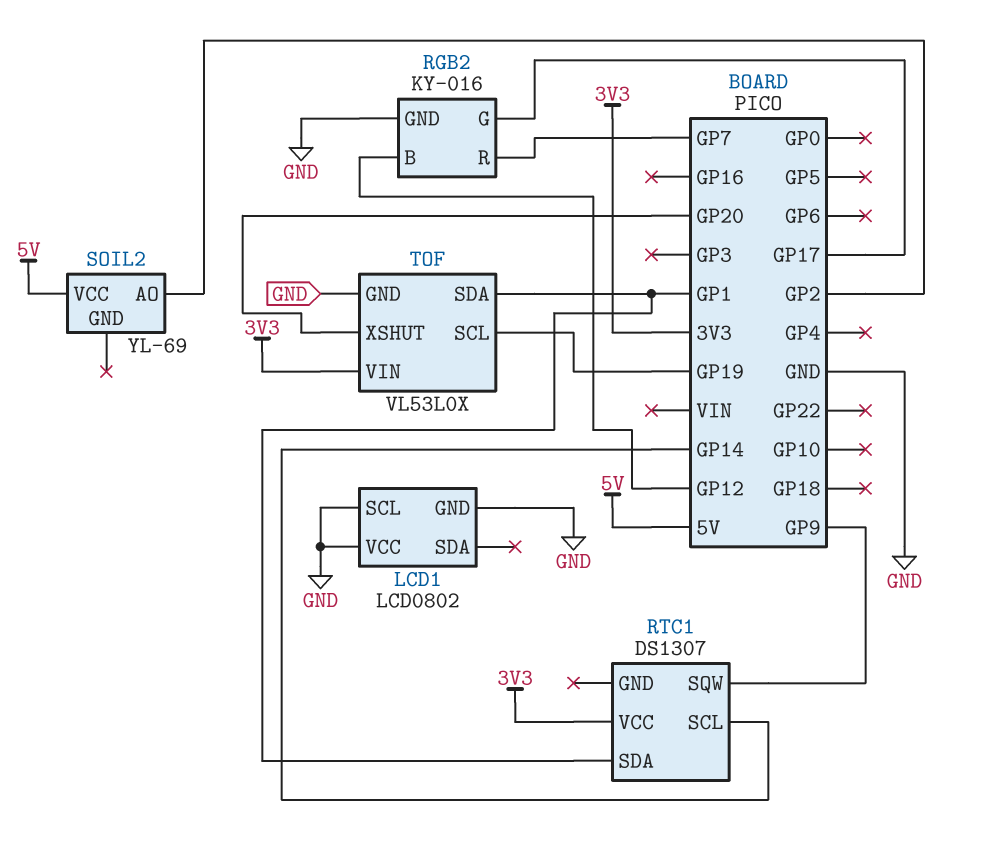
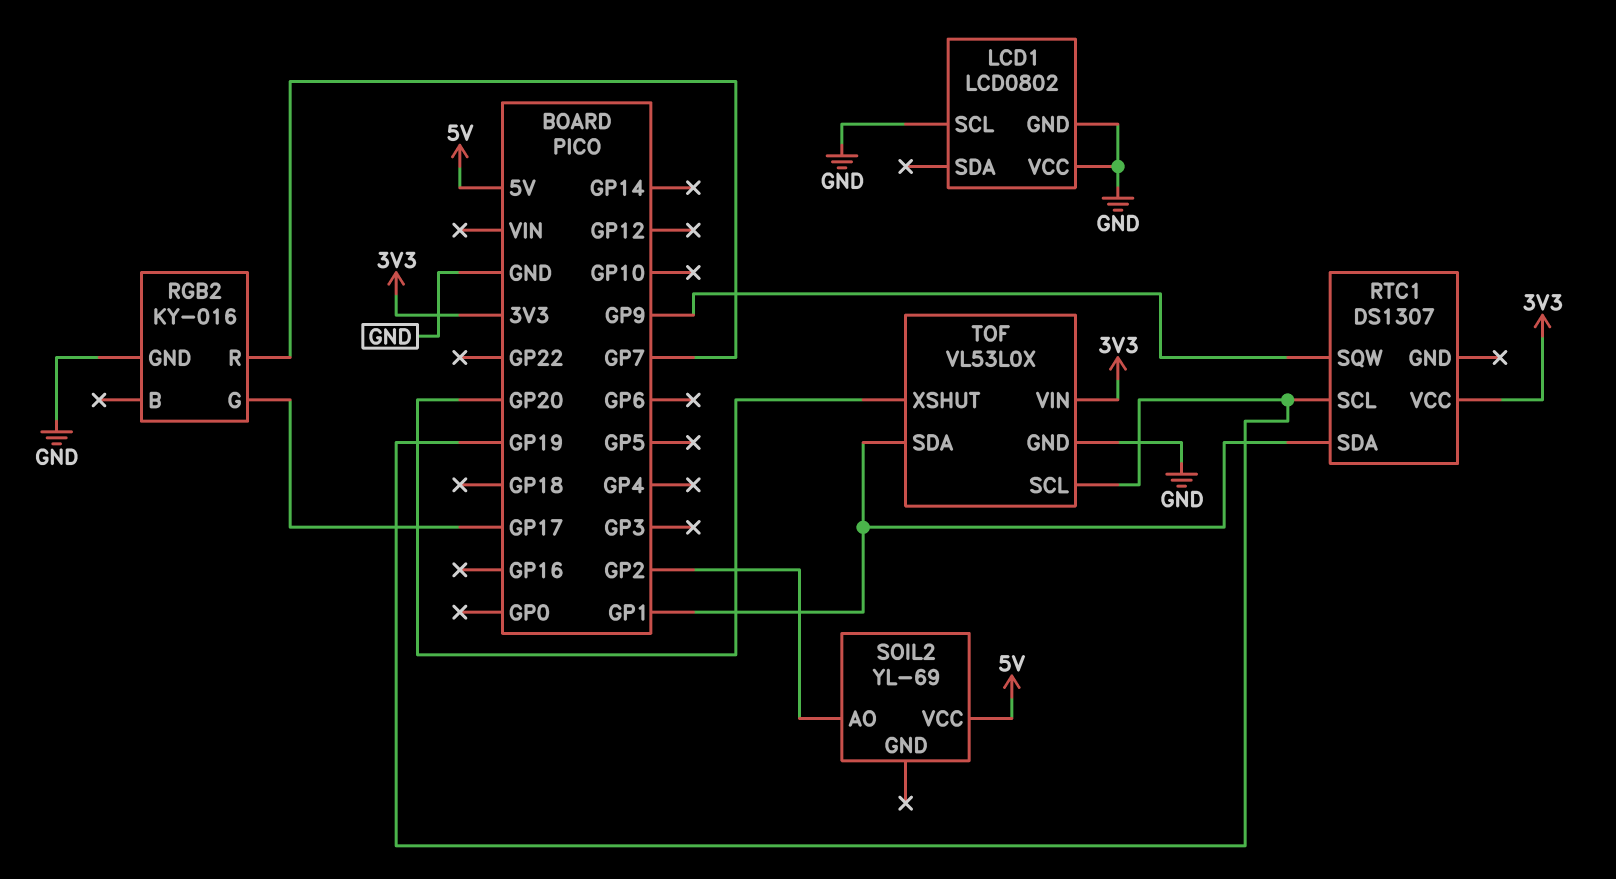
RGB2 pin B: GP12 -> none
RTC1 pin SCL: GP14 -> GP19

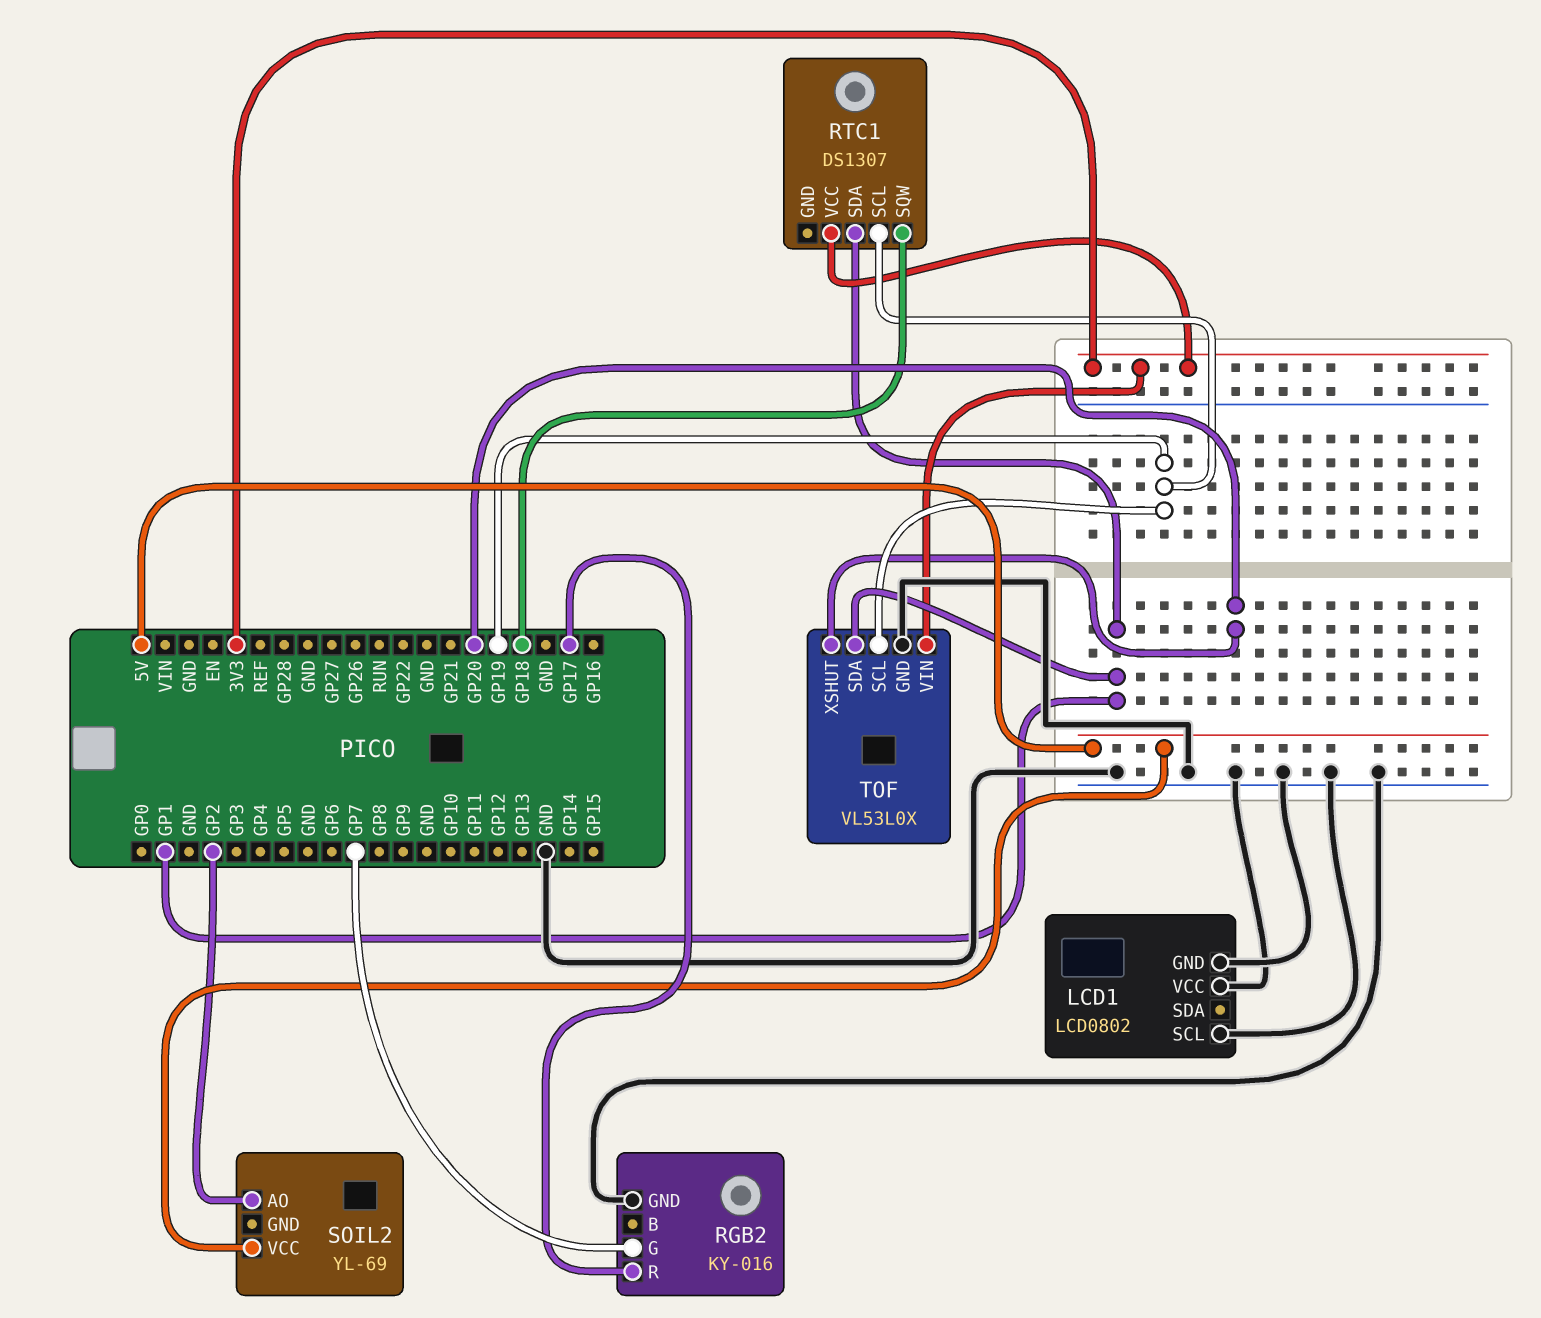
RGB2 pin G: GP17 -> GP7
RGB2 pin R: GP7 -> GP17
RTC1 pin SQW: GP9 -> GP18

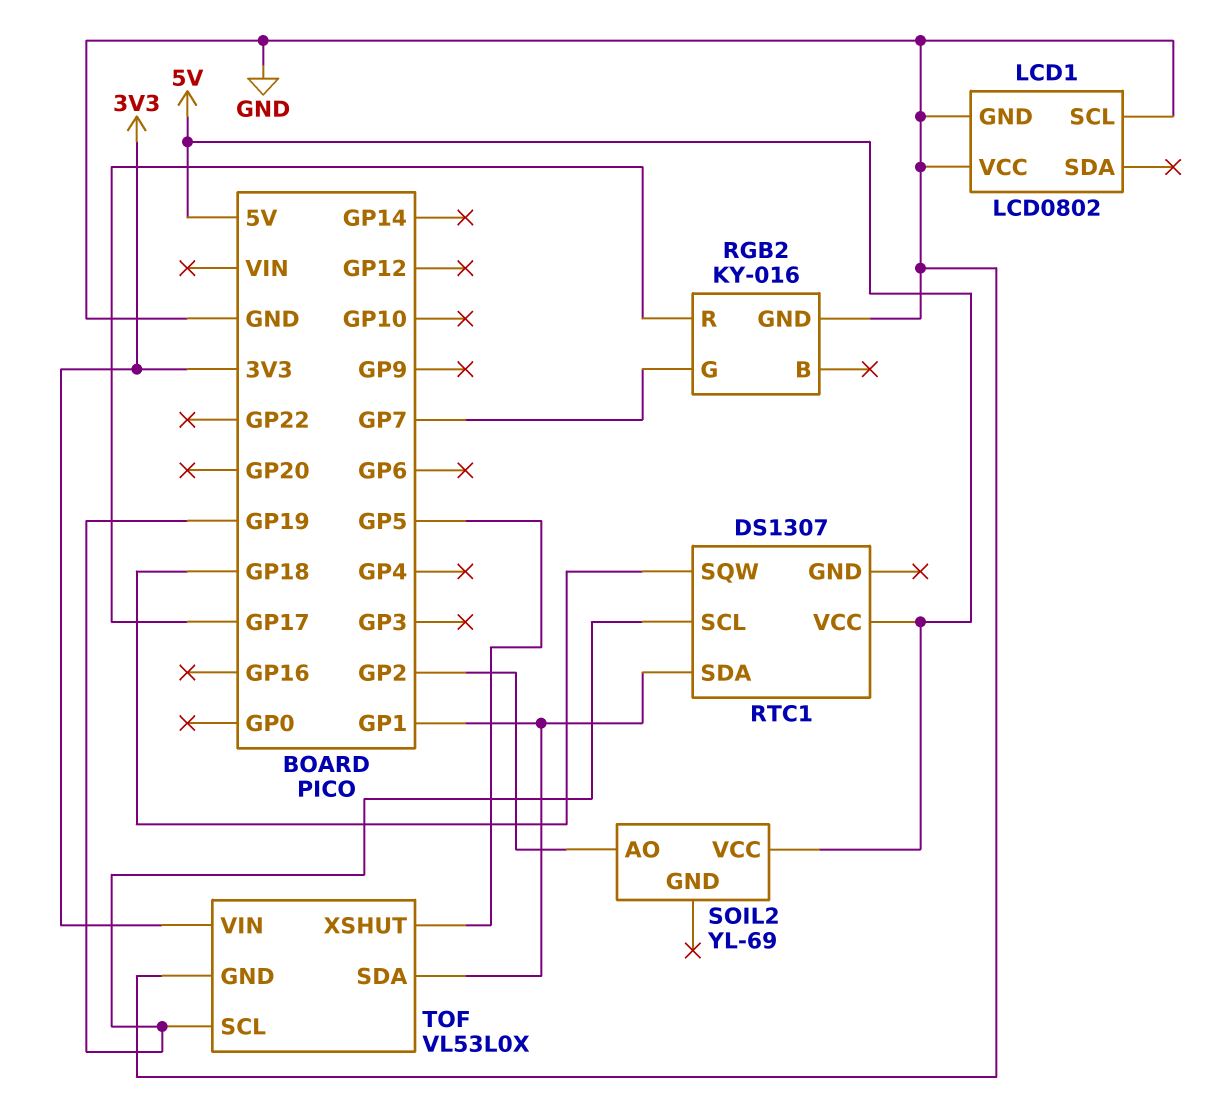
RTC1 pin VCC: 3V3 -> 5V
TOF pin XSHUT: GP20 -> GP5

